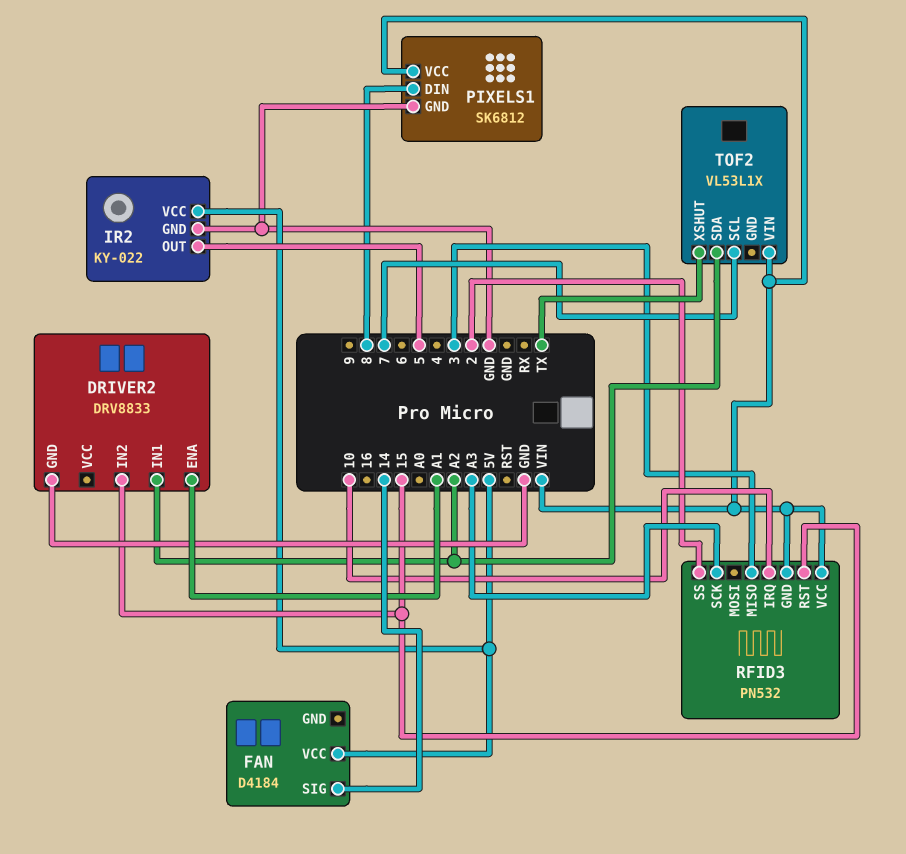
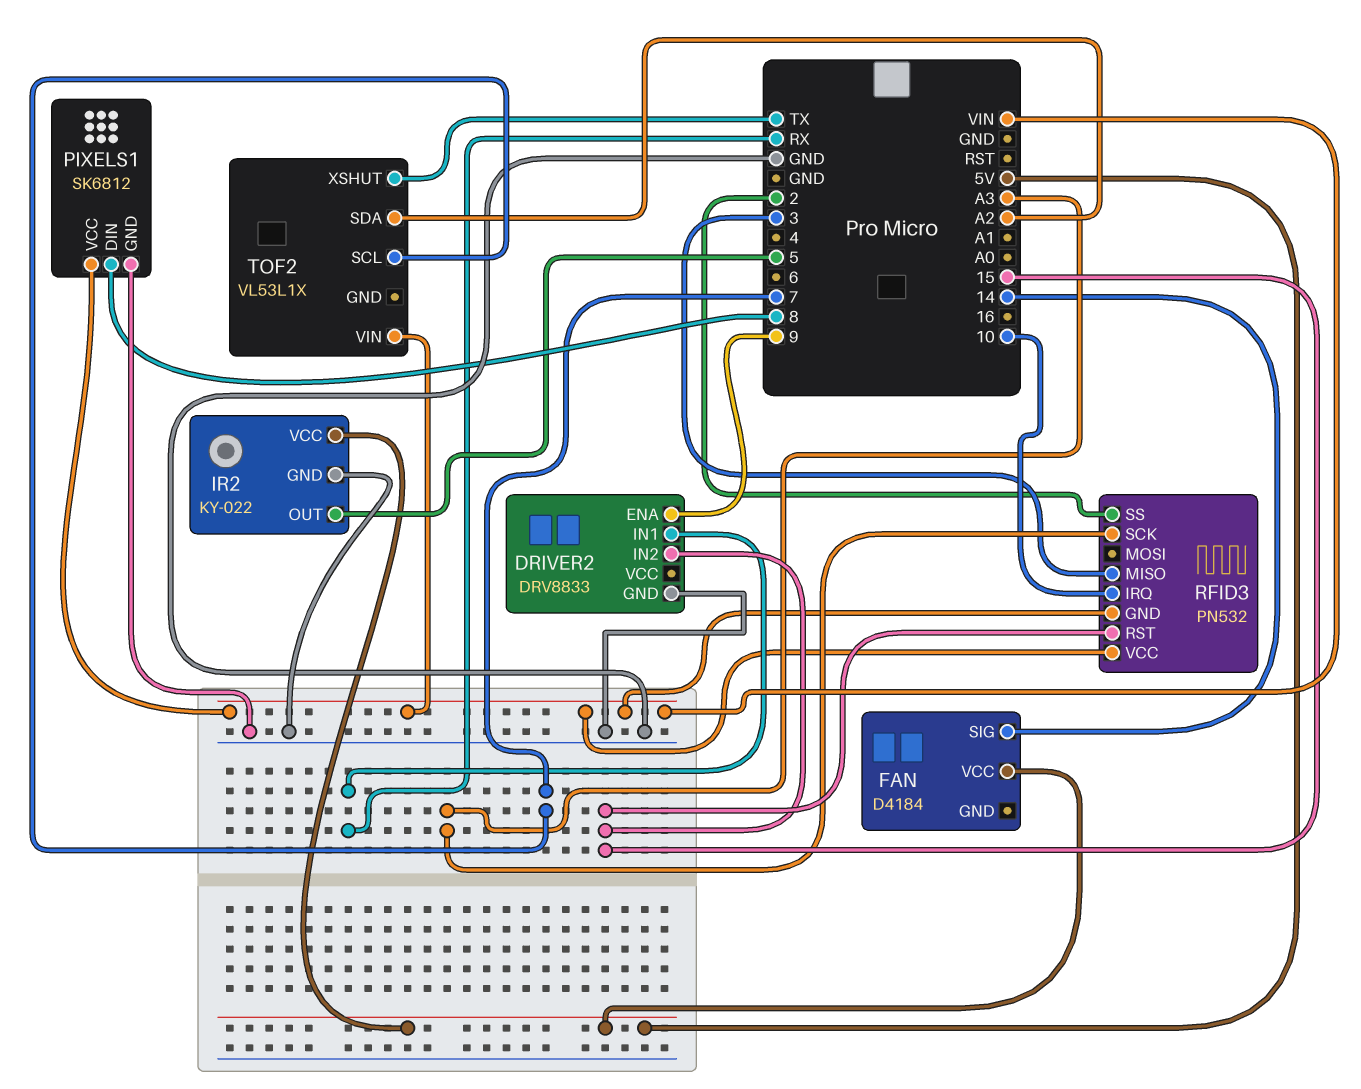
DRIVER2 pin ENA: A1 -> 9
DRIVER2 pin IN1: A2 -> RX

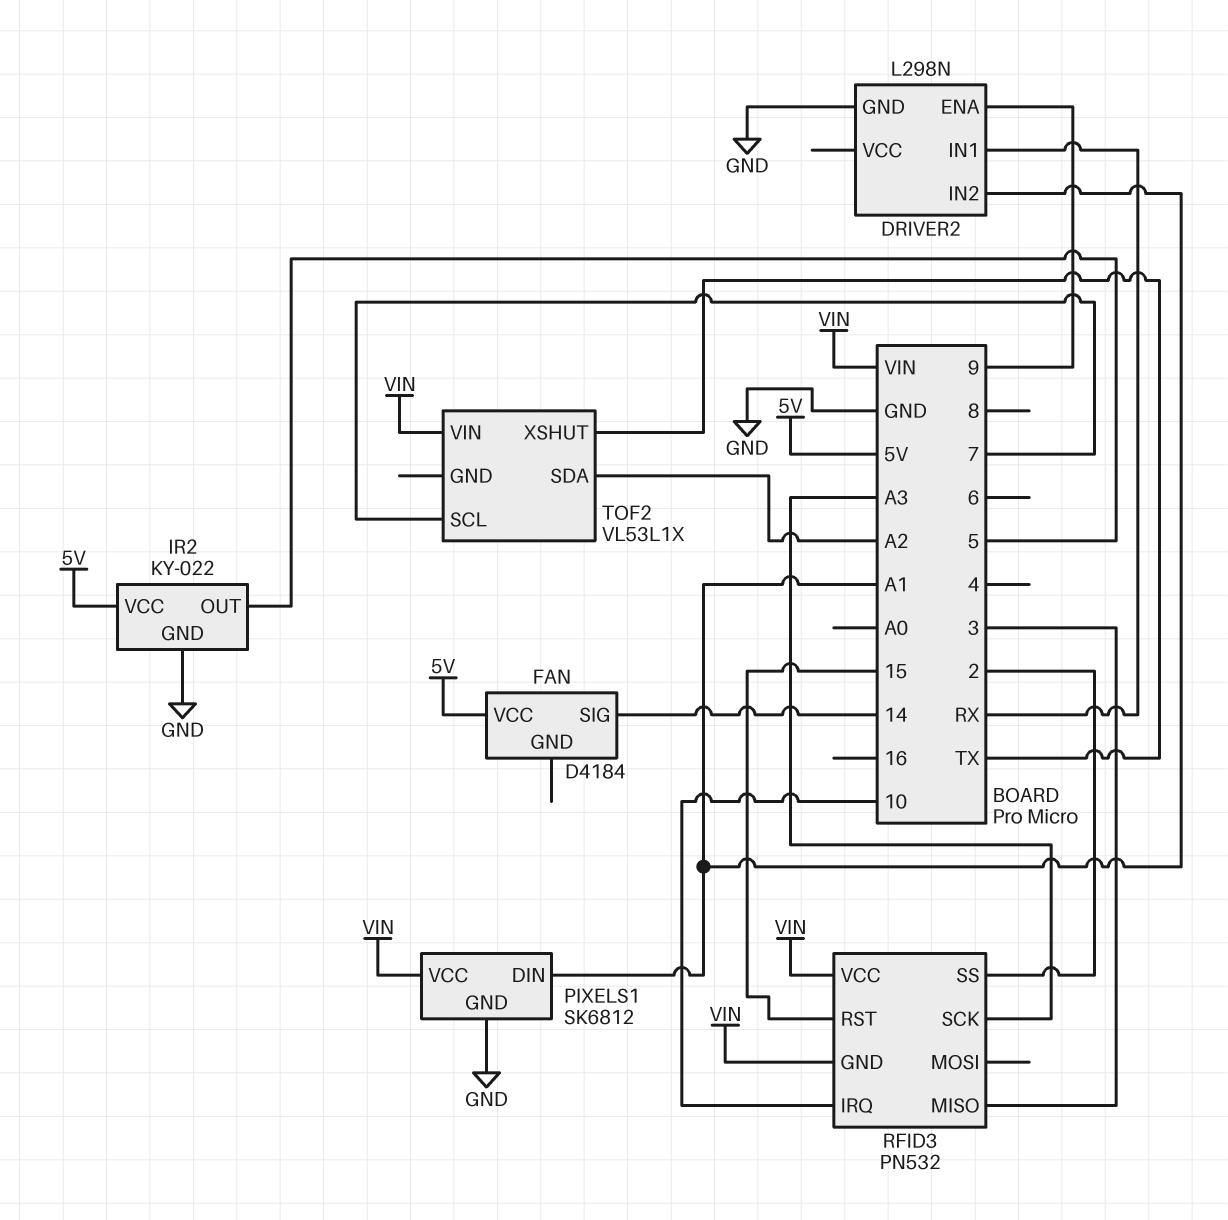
DRIVER2: DRV8833 -> L298N
DRIVER2 pin IN2: 15 -> A1
PIXELS1 pin DIN: 8 -> A1

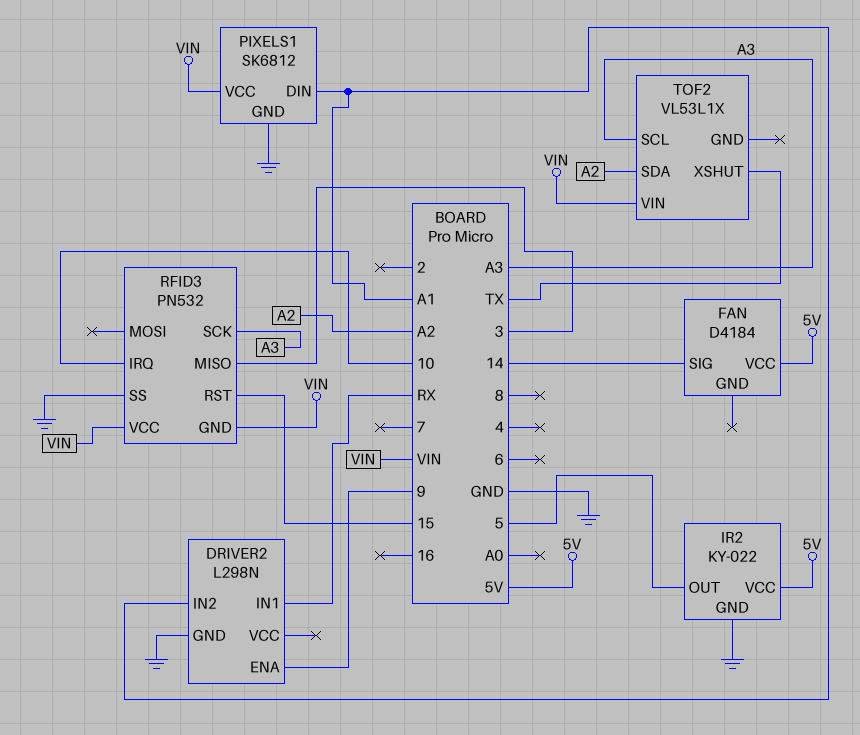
RFID3 pin SS: 2 -> GND
TOF2 pin SCL: 7 -> A3

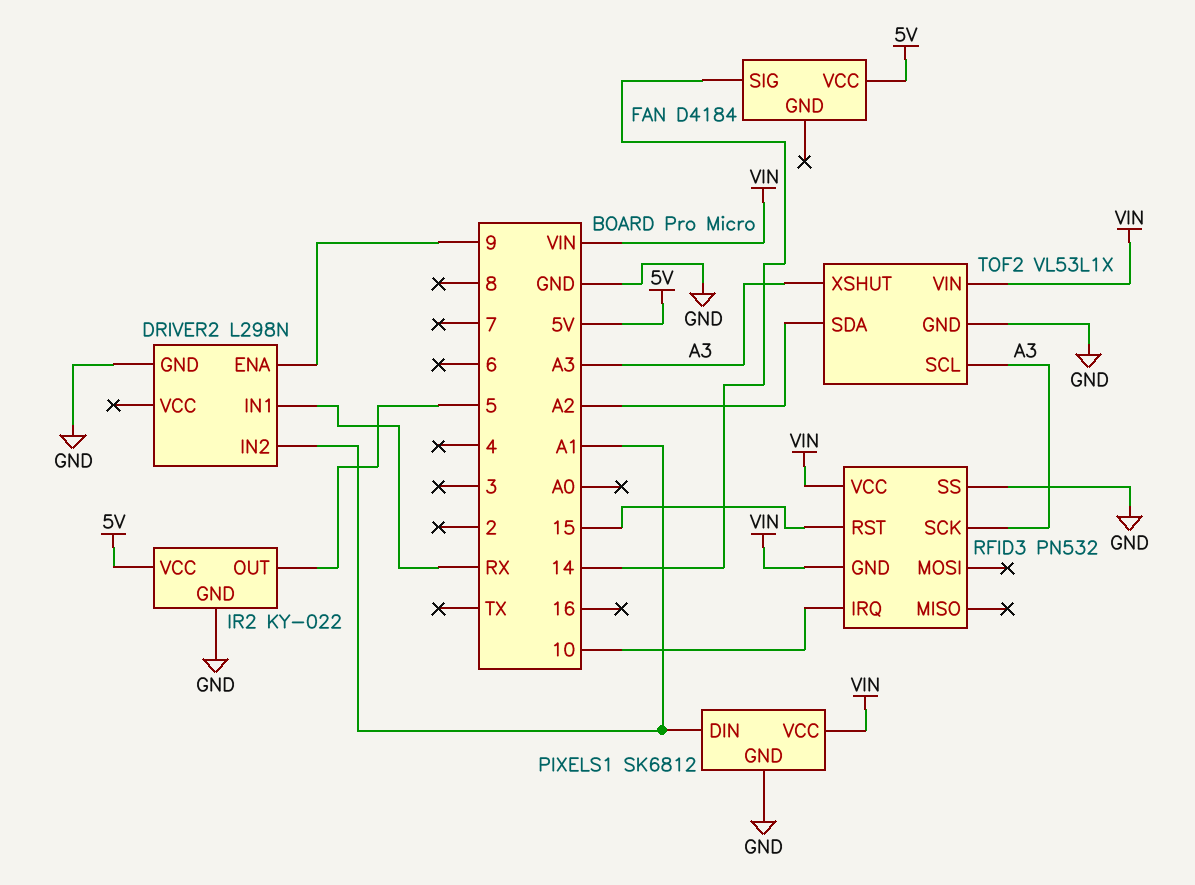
RFID3 pin MISO: 3 -> none
TOF2 pin GND: none -> GND
TOF2 pin XSHUT: TX -> A3

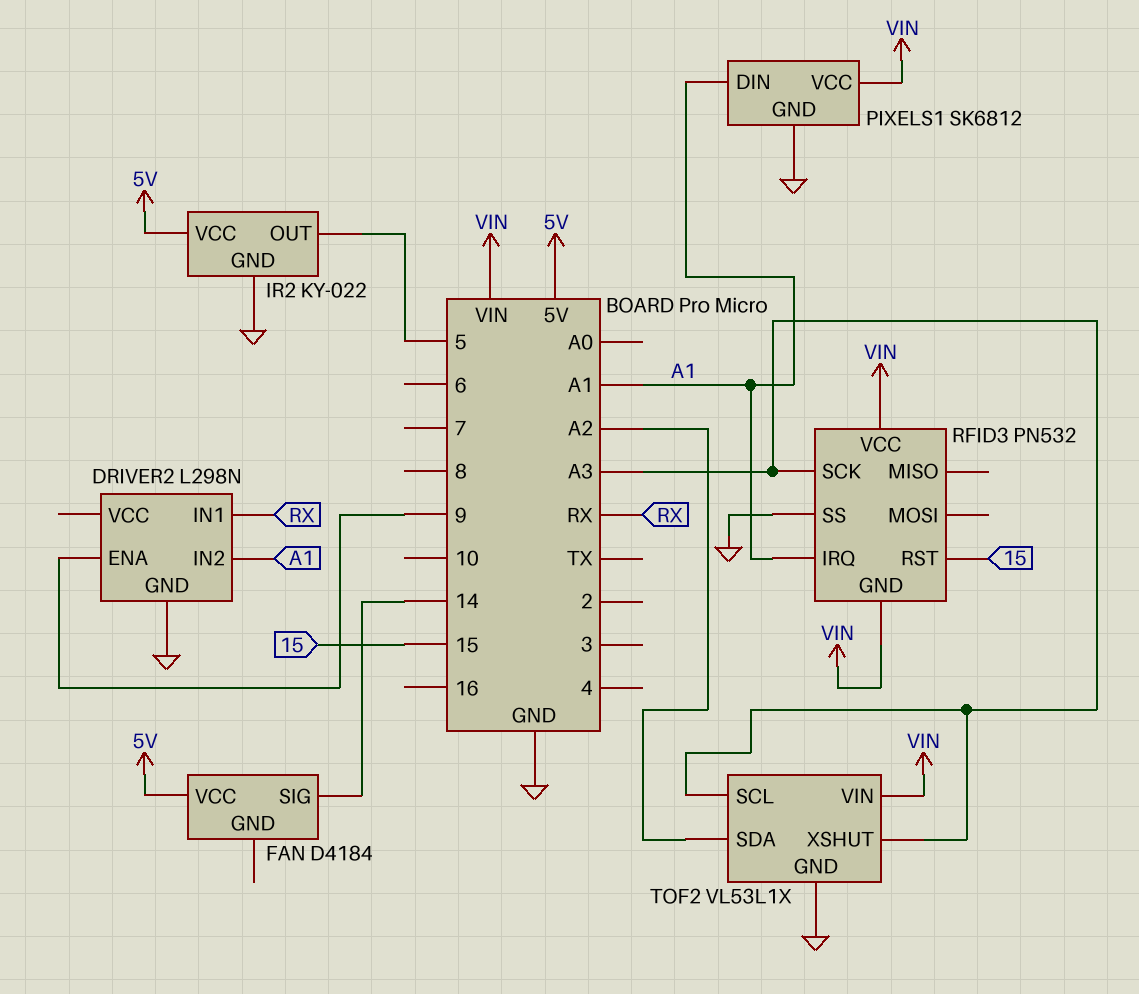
RFID3 pin IRQ: 10 -> A1

